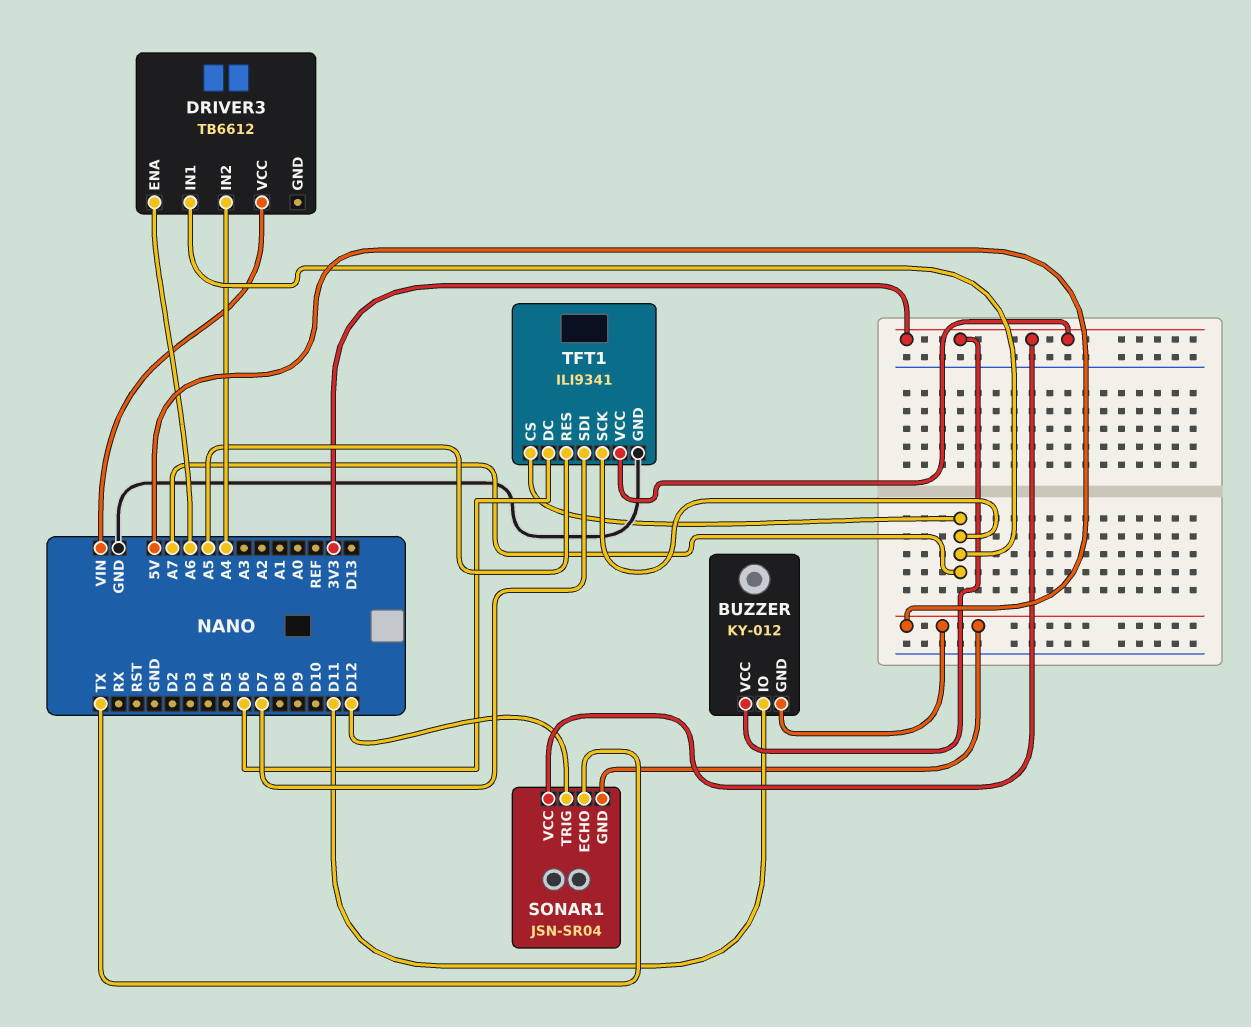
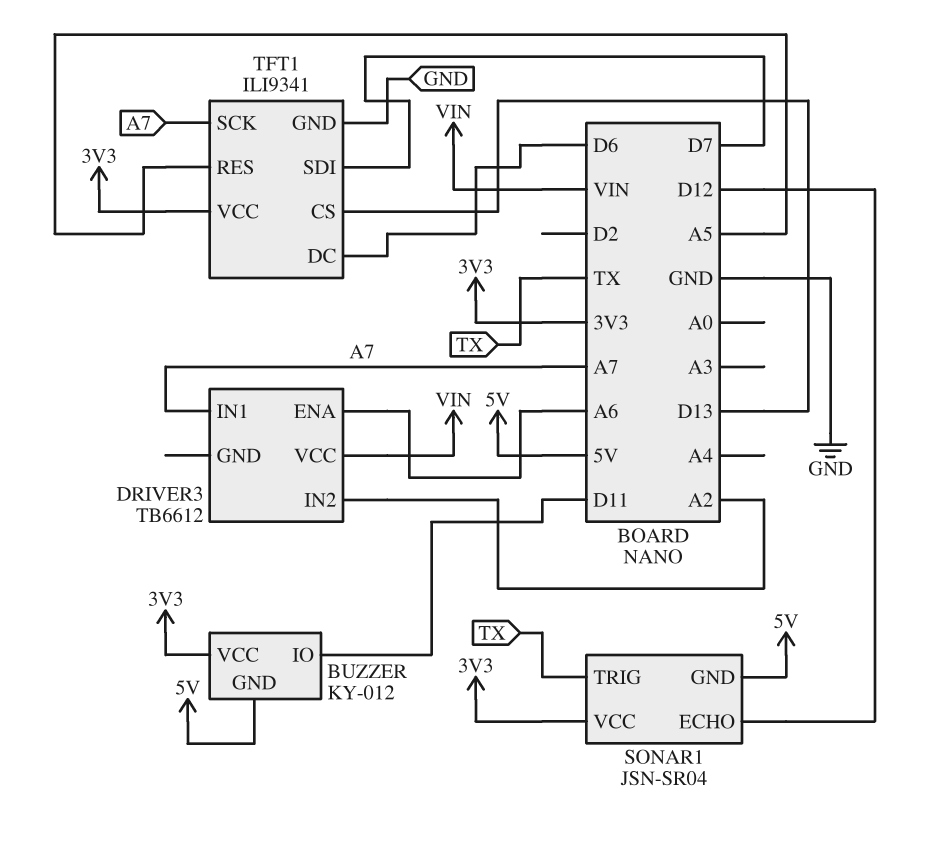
DRIVER3 pin IN2: A4 -> A2
SONAR1 pin ECHO: TX -> D12
SONAR1 pin TRIG: D12 -> TX
TFT1 pin CS: A7 -> D13

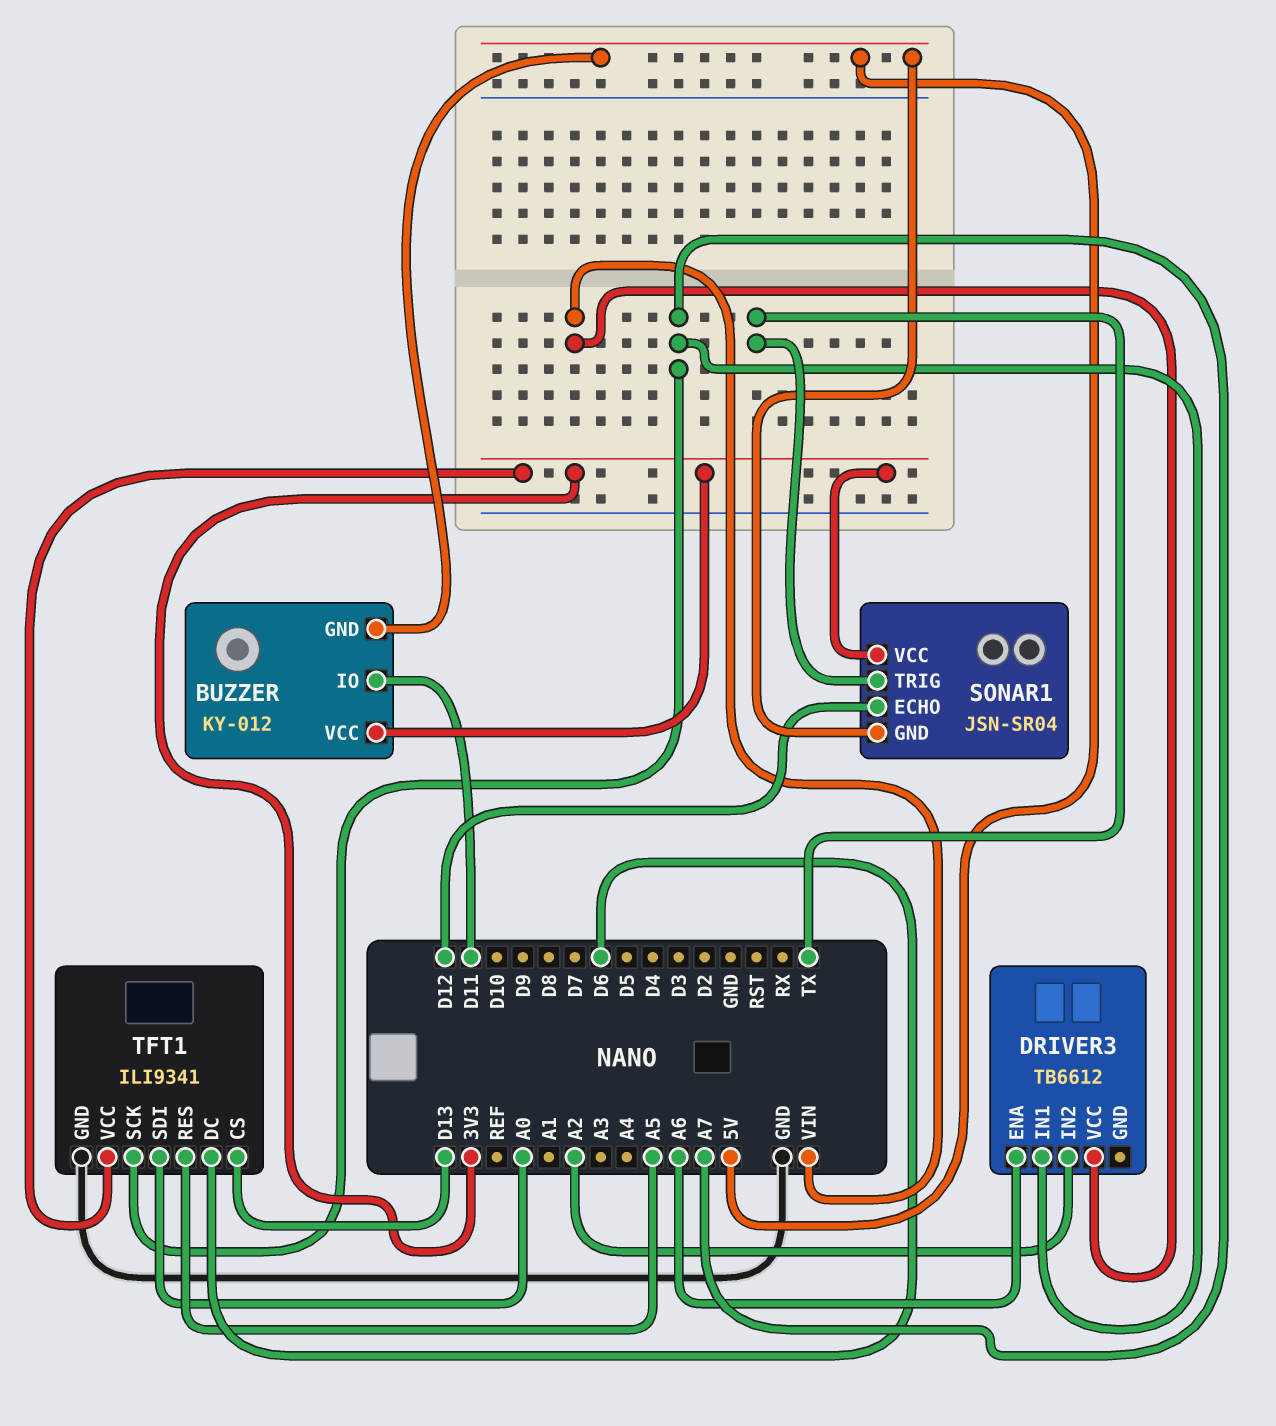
TFT1 pin SDI: D7 -> A0

